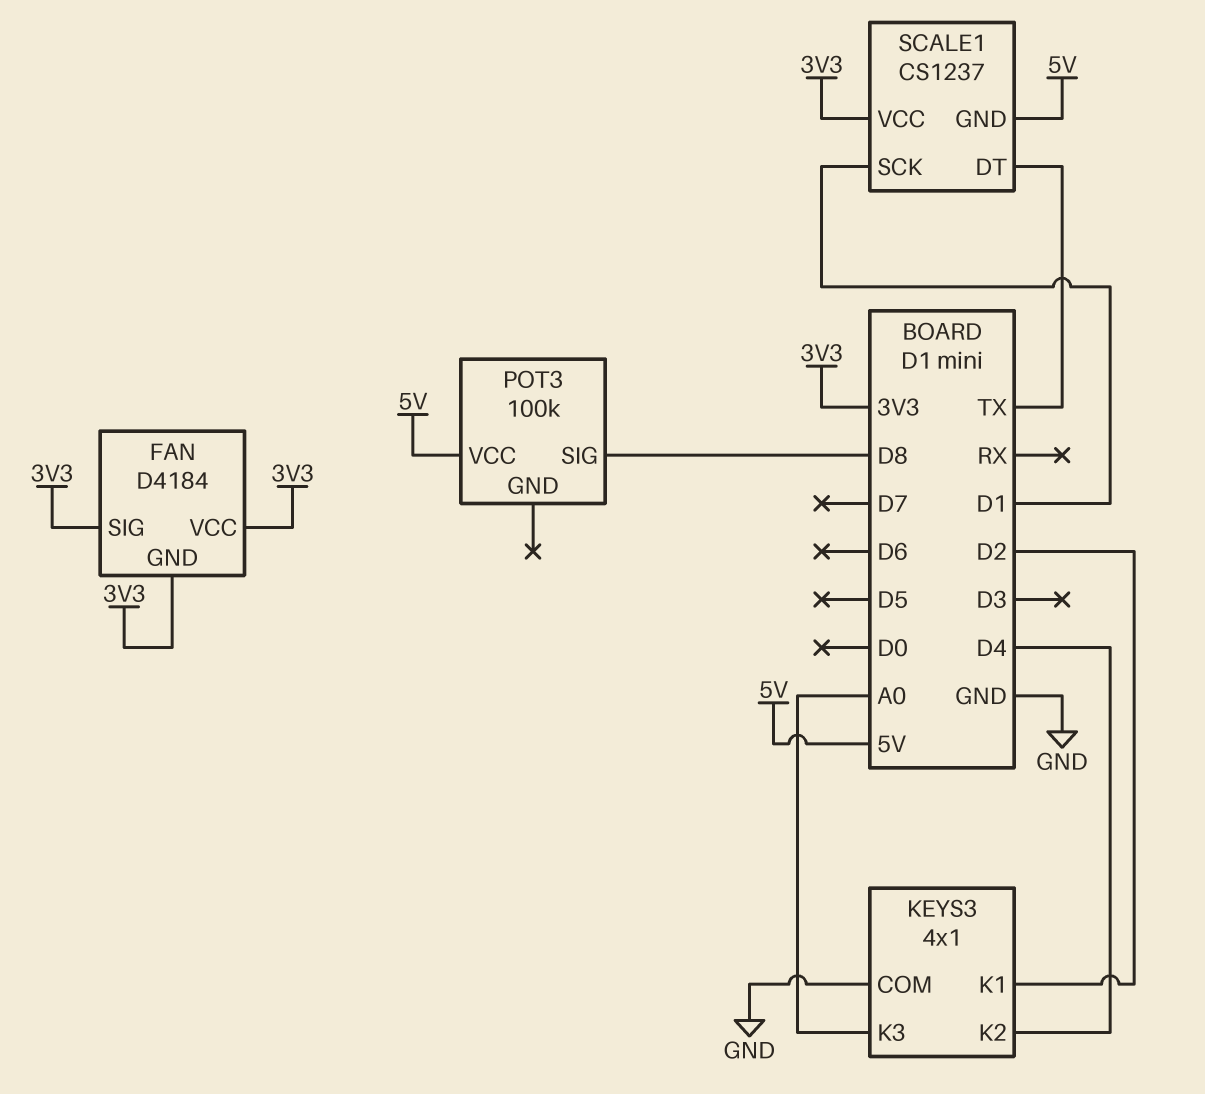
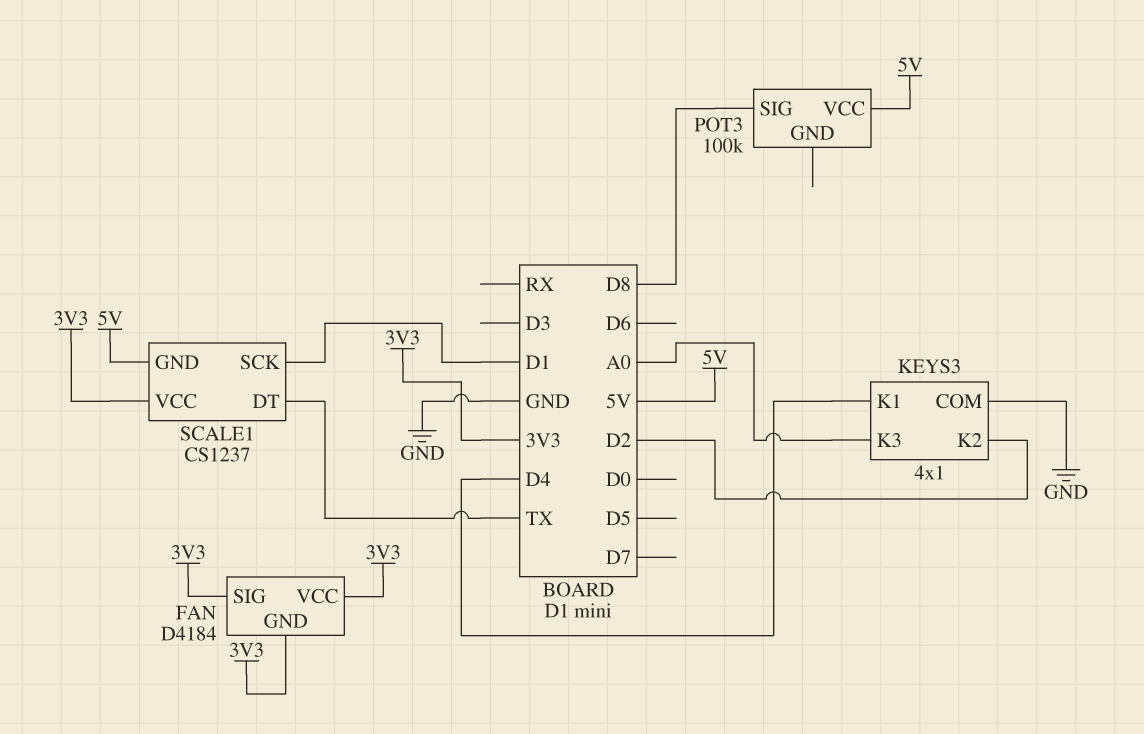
KEYS3 pin K1: D2 -> D4
KEYS3 pin K2: D4 -> D2

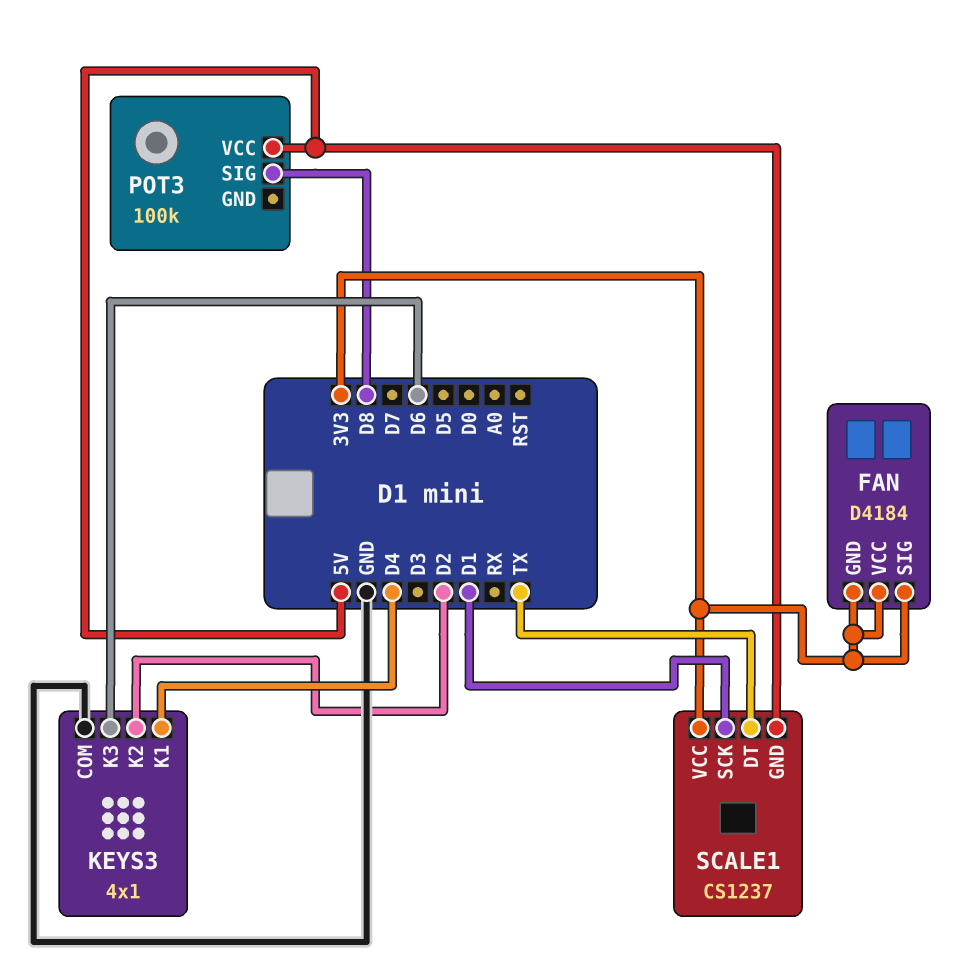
KEYS3 pin K3: A0 -> D6

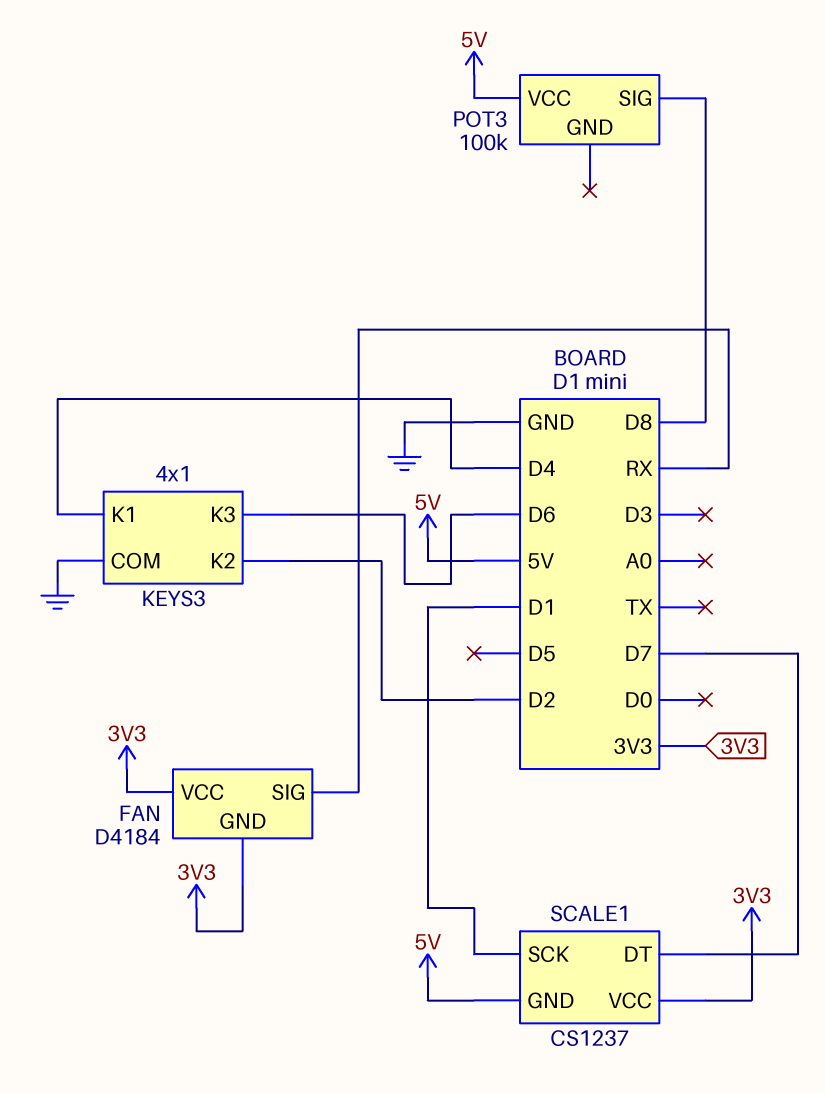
FAN pin SIG: 3V3 -> RX
SCALE1 pin DT: TX -> D7

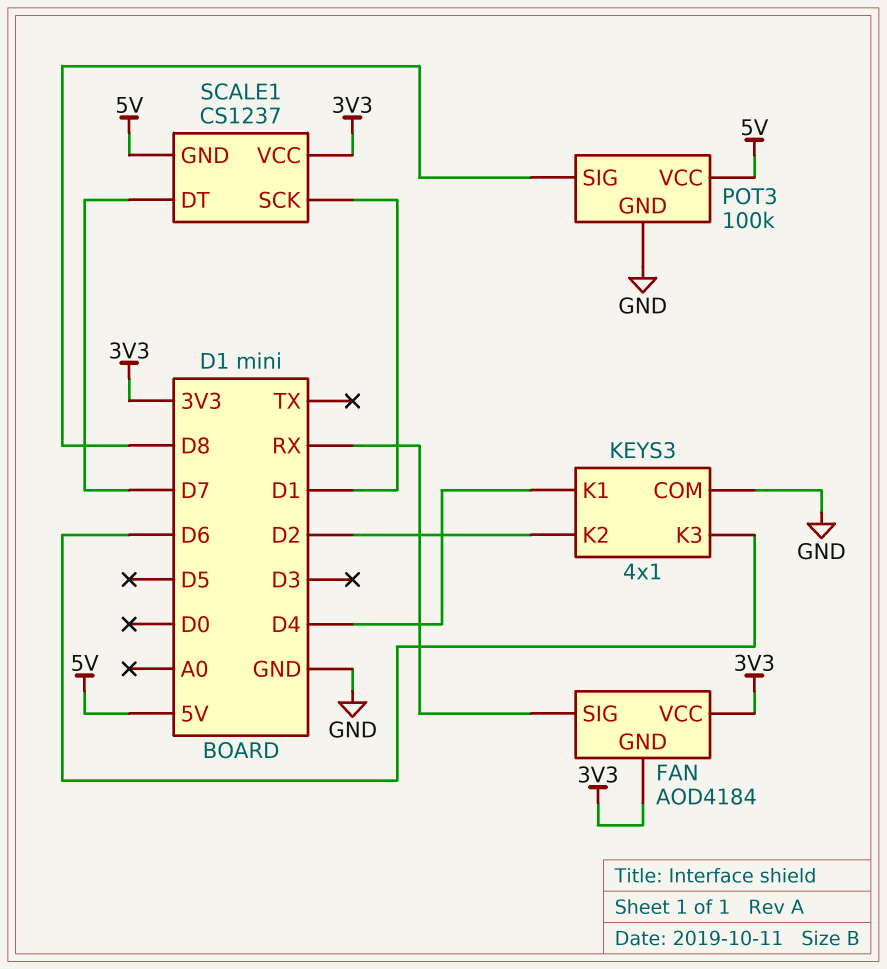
FAN: D4184 -> AOD4184
POT3 pin GND: none -> GND

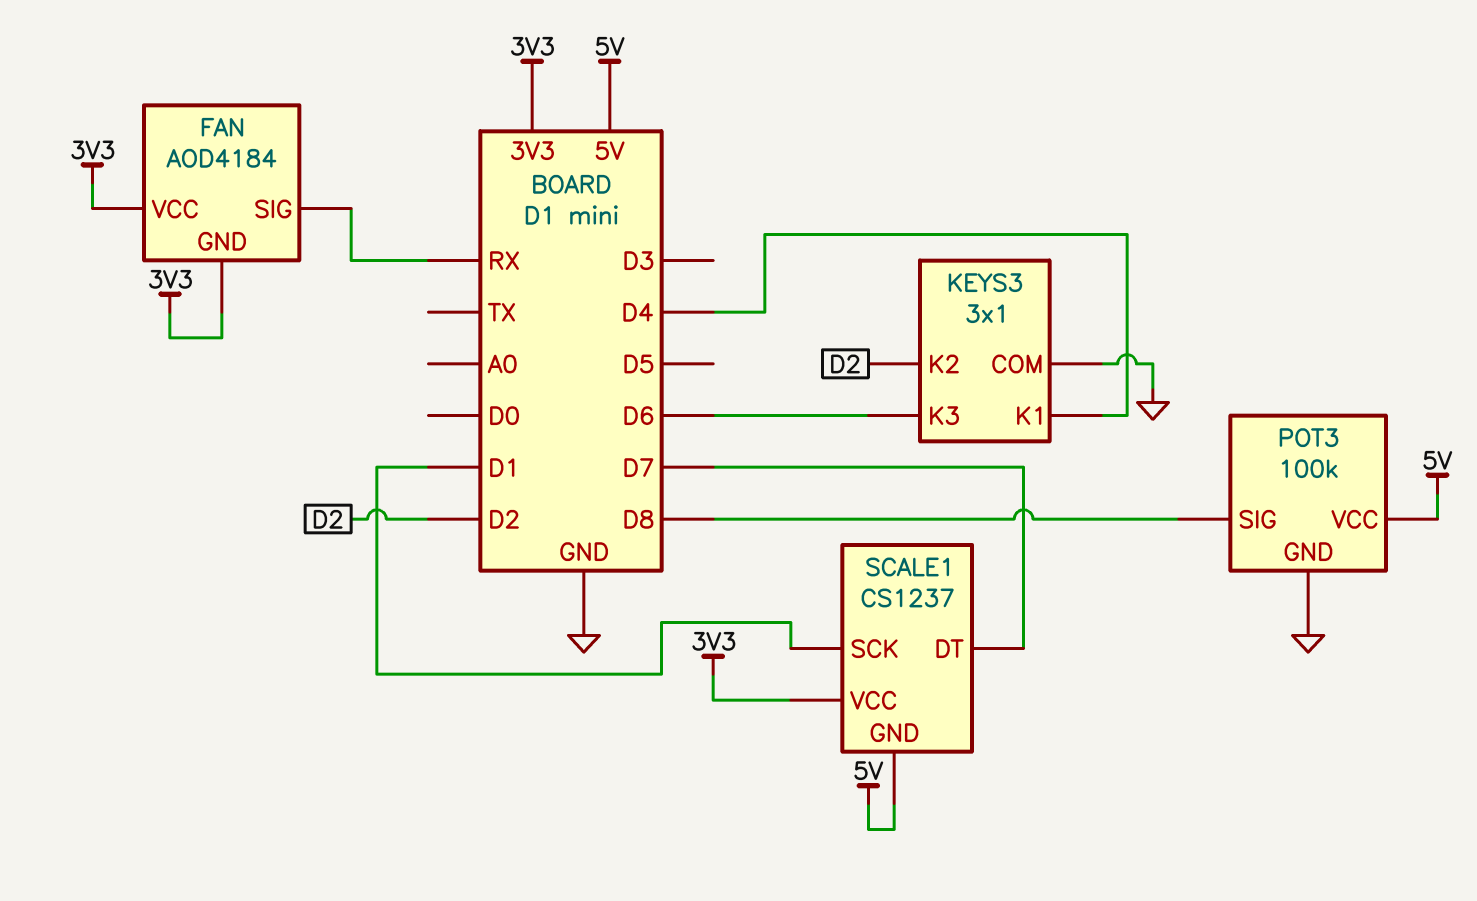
KEYS3: 4x1 -> 3x1

